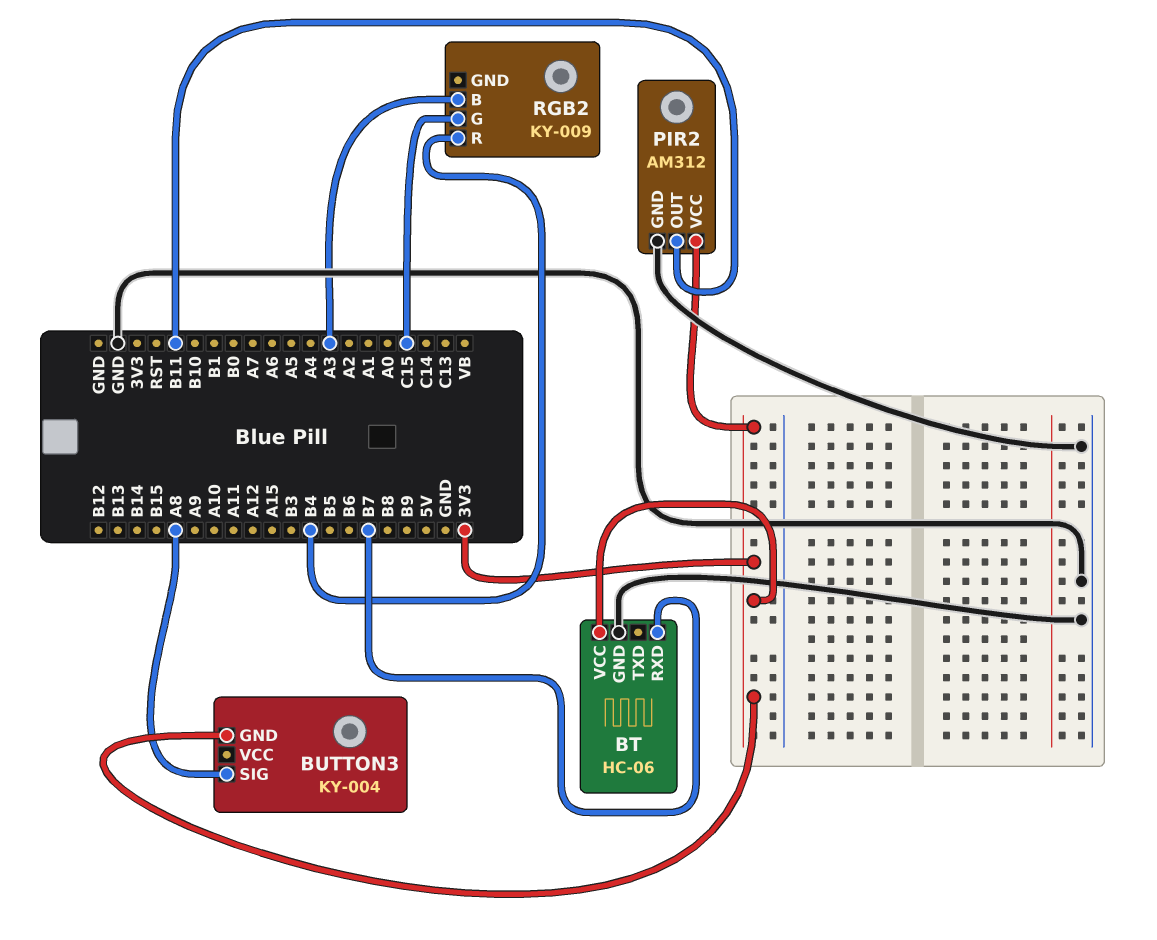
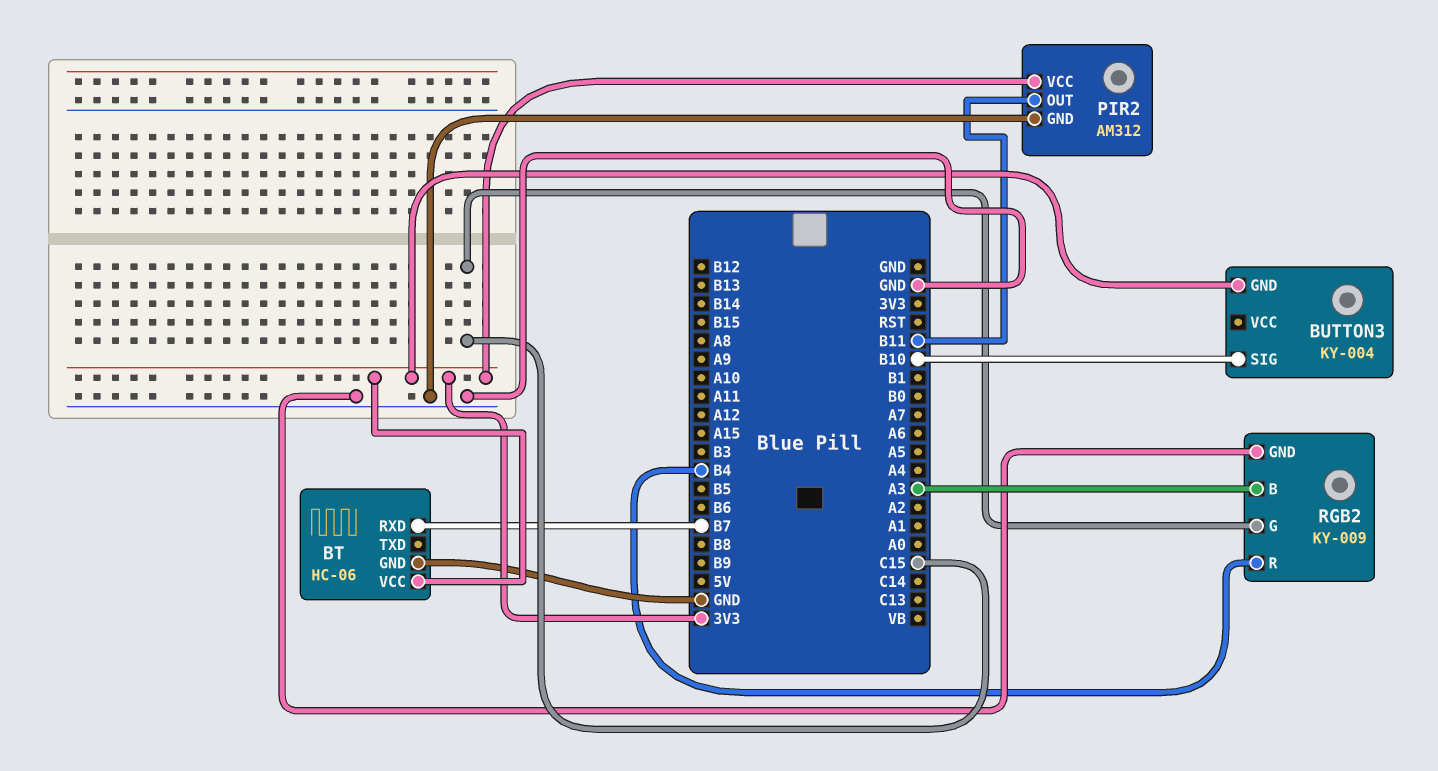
BUTTON3 pin SIG: A8 -> B10
RGB2 pin GND: none -> GND

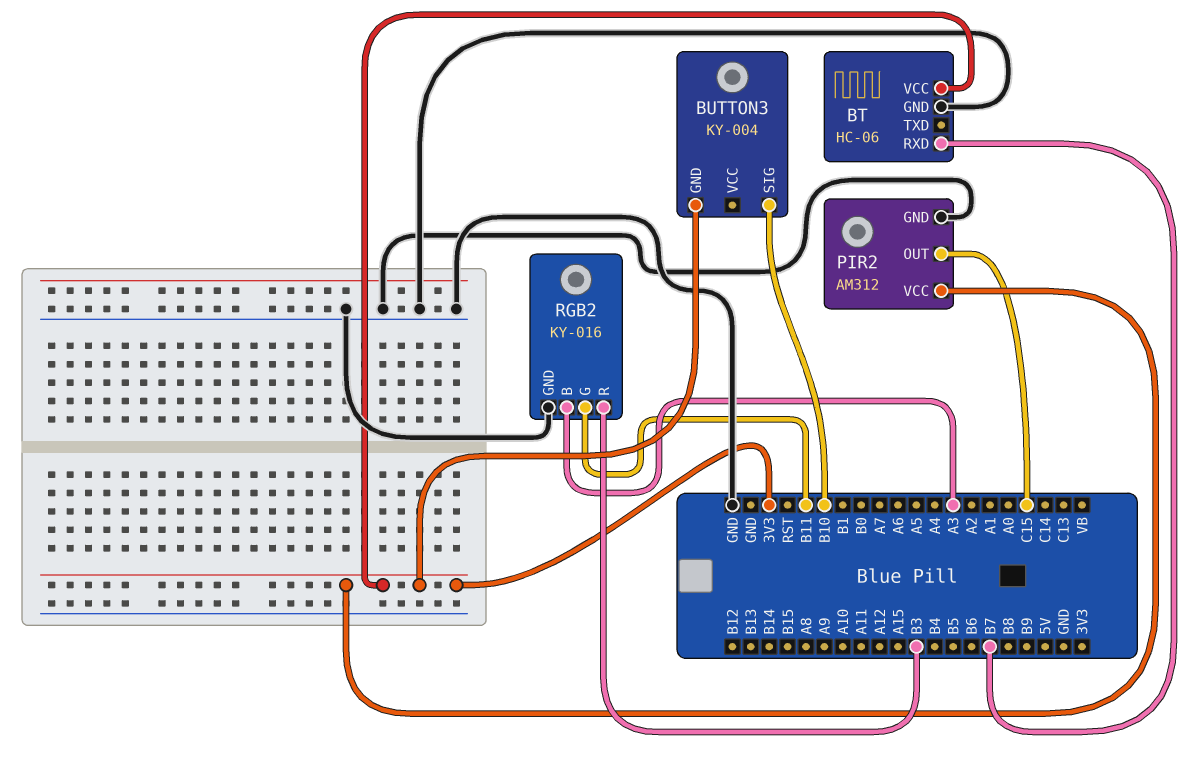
PIR2 pin OUT: B11 -> C15
RGB2: KY-009 -> KY-016
RGB2 pin G: C15 -> B11
RGB2 pin R: B4 -> B3

